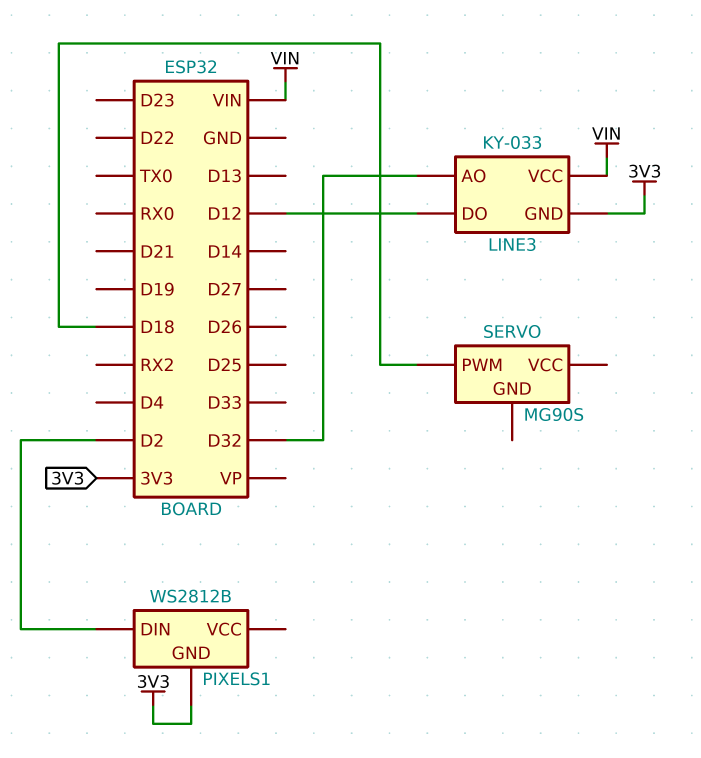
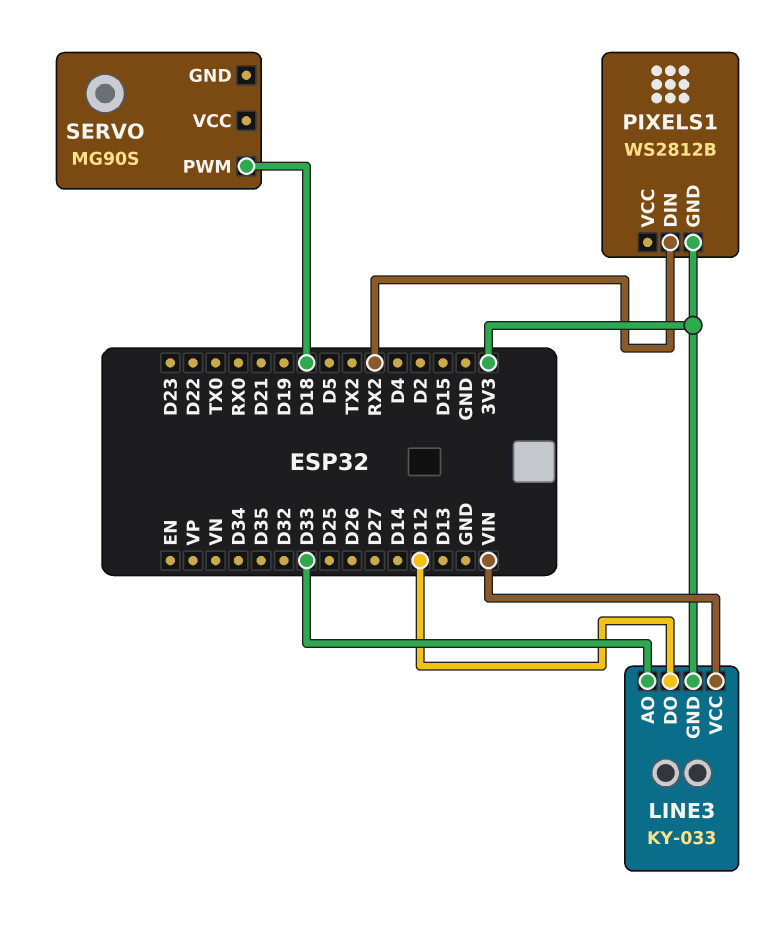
LINE3 pin AO: D32 -> D33
PIXELS1 pin DIN: D2 -> RX2

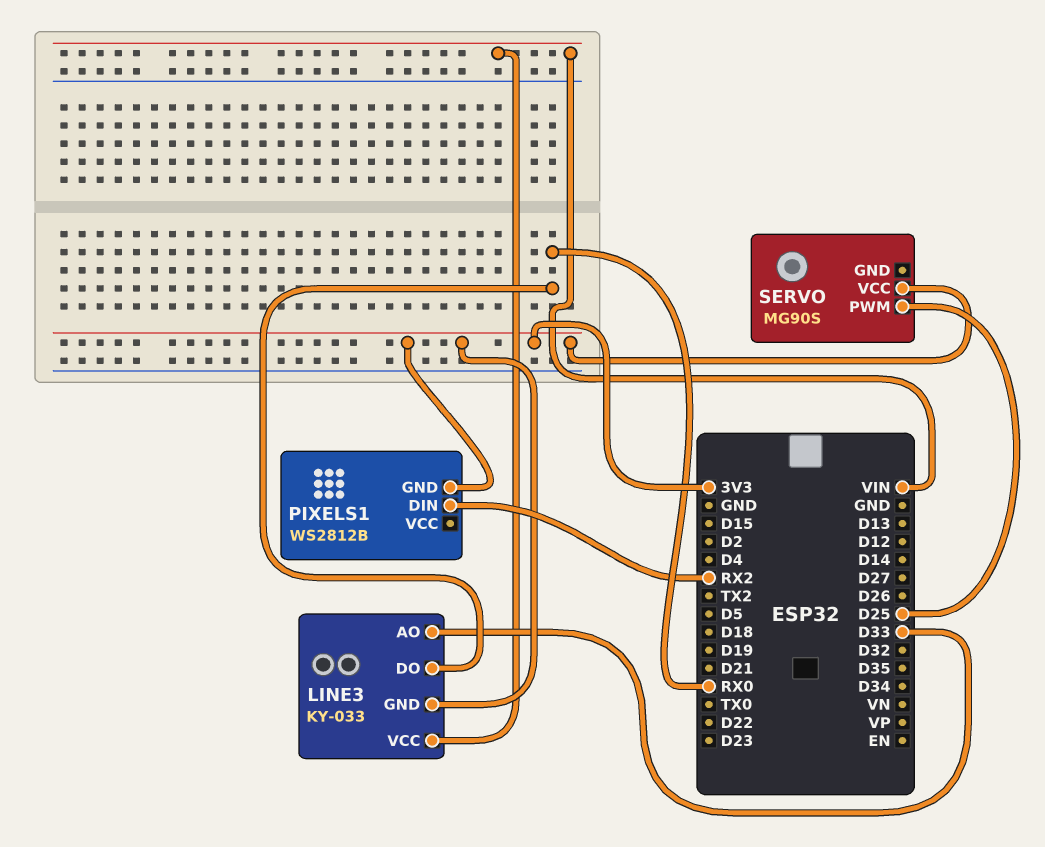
LINE3 pin DO: D12 -> RX0
SERVO pin PWM: D18 -> D25
SERVO pin VCC: none -> 3V3

